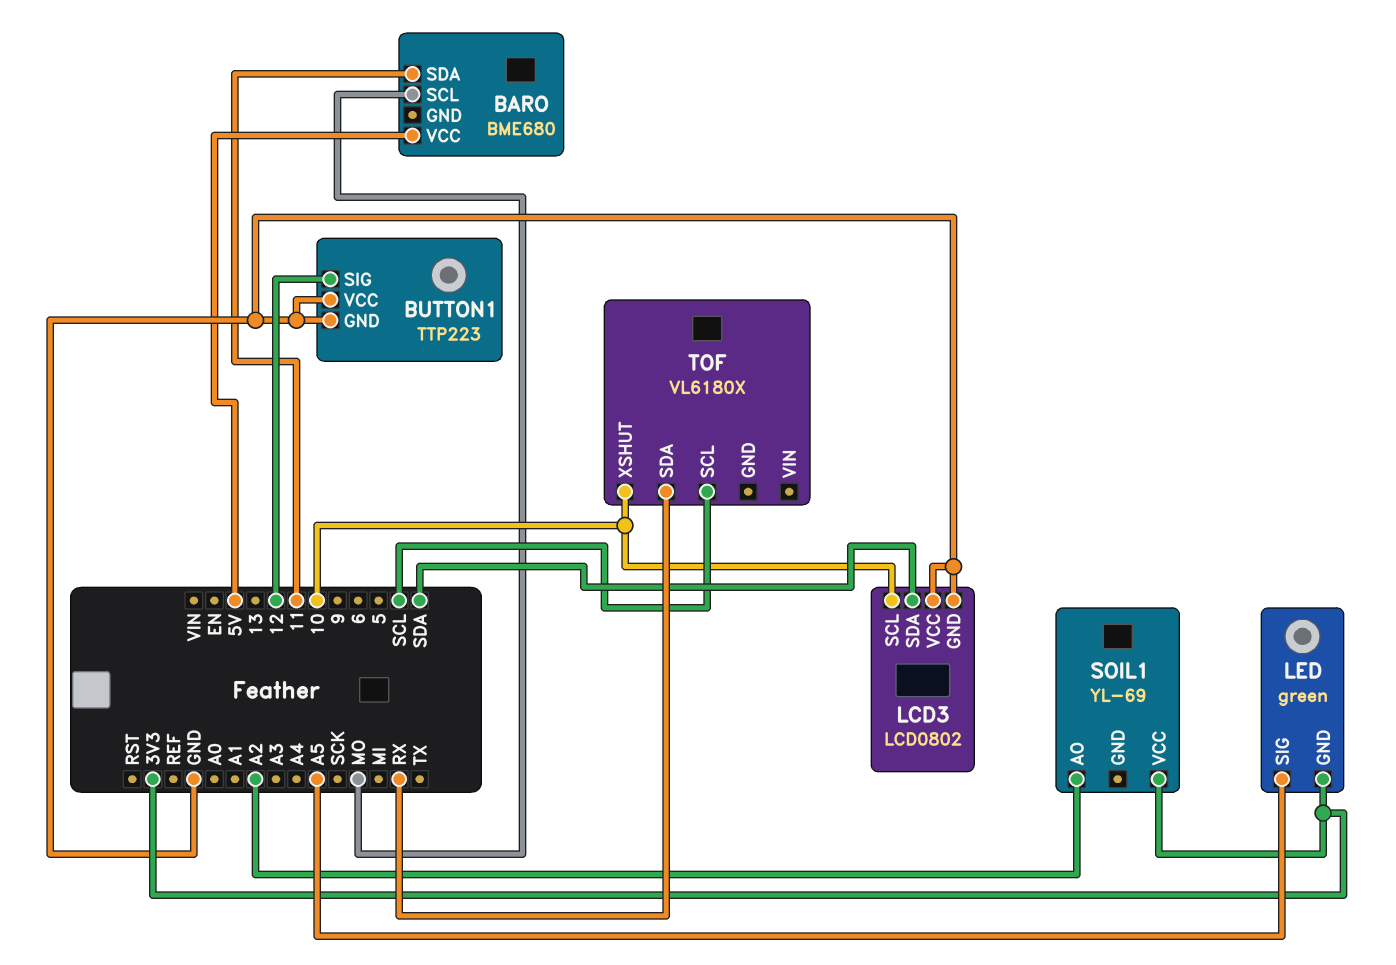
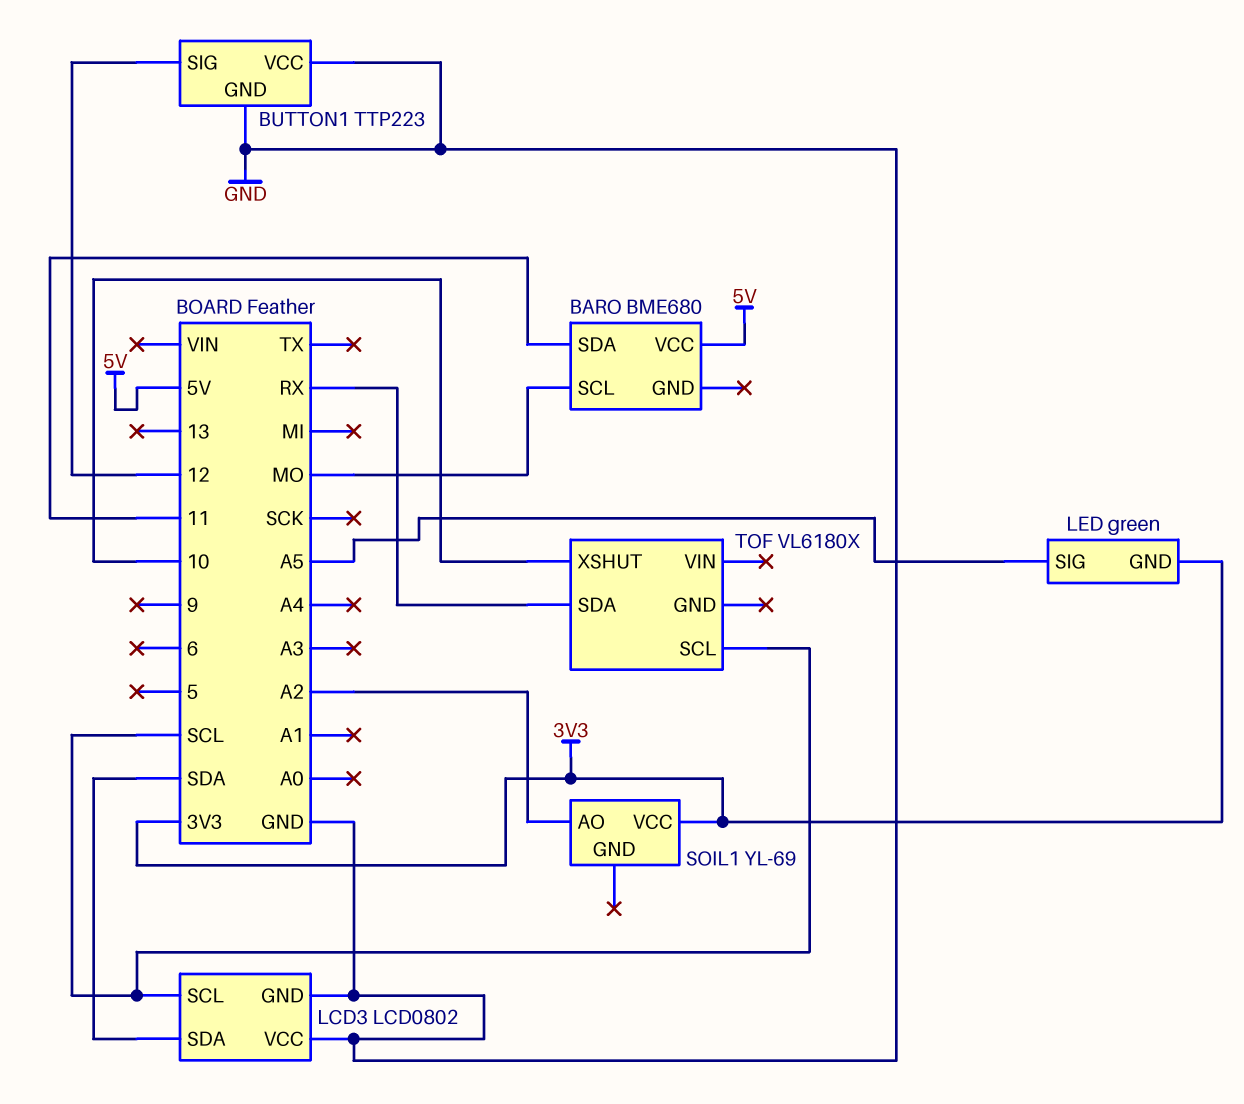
LCD3 pin SCL: 10 -> SCL

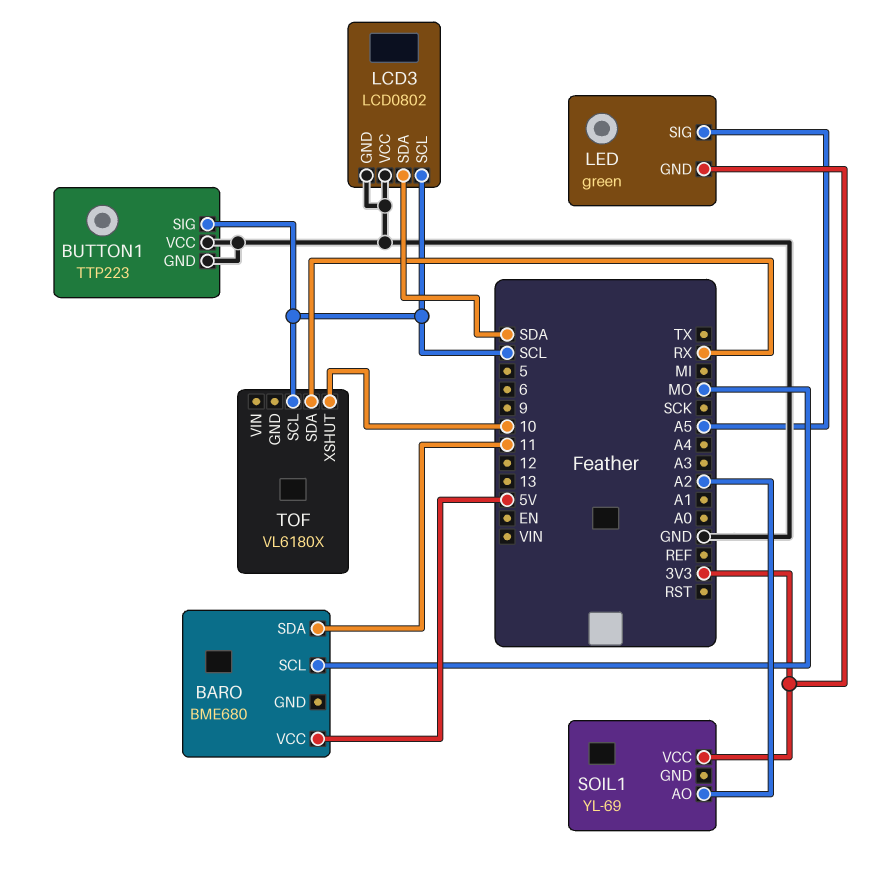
BUTTON1 pin SIG: 12 -> SCL

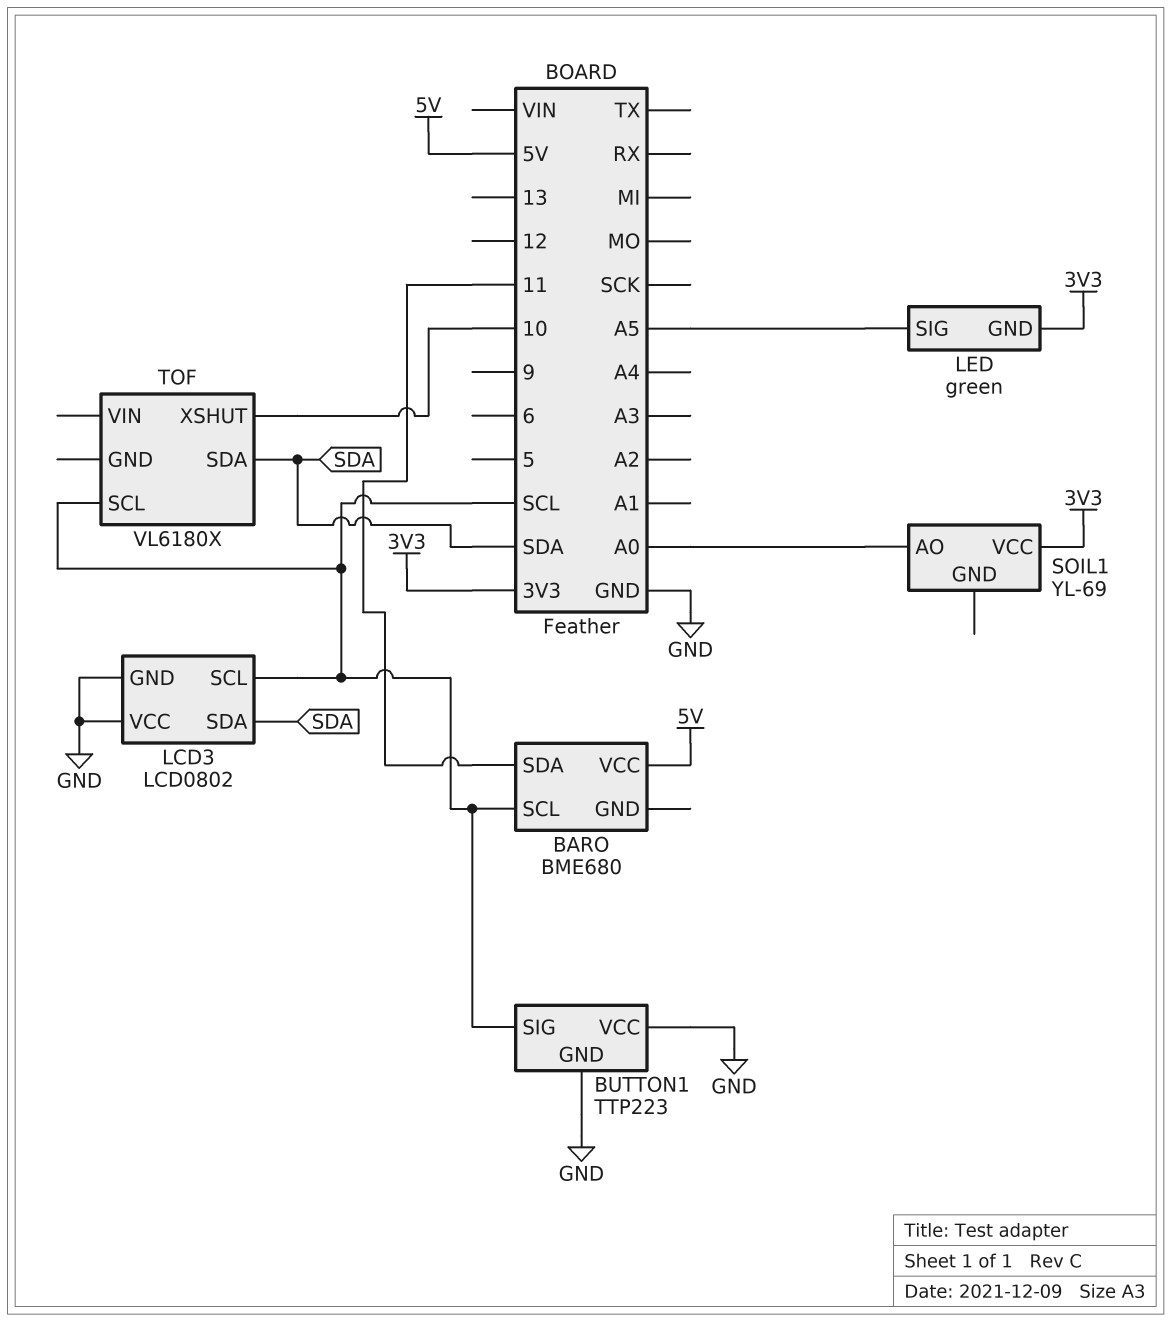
BARO pin SCL: MO -> SCL
SOIL1 pin AO: A2 -> A0
TOF pin SDA: RX -> SDA

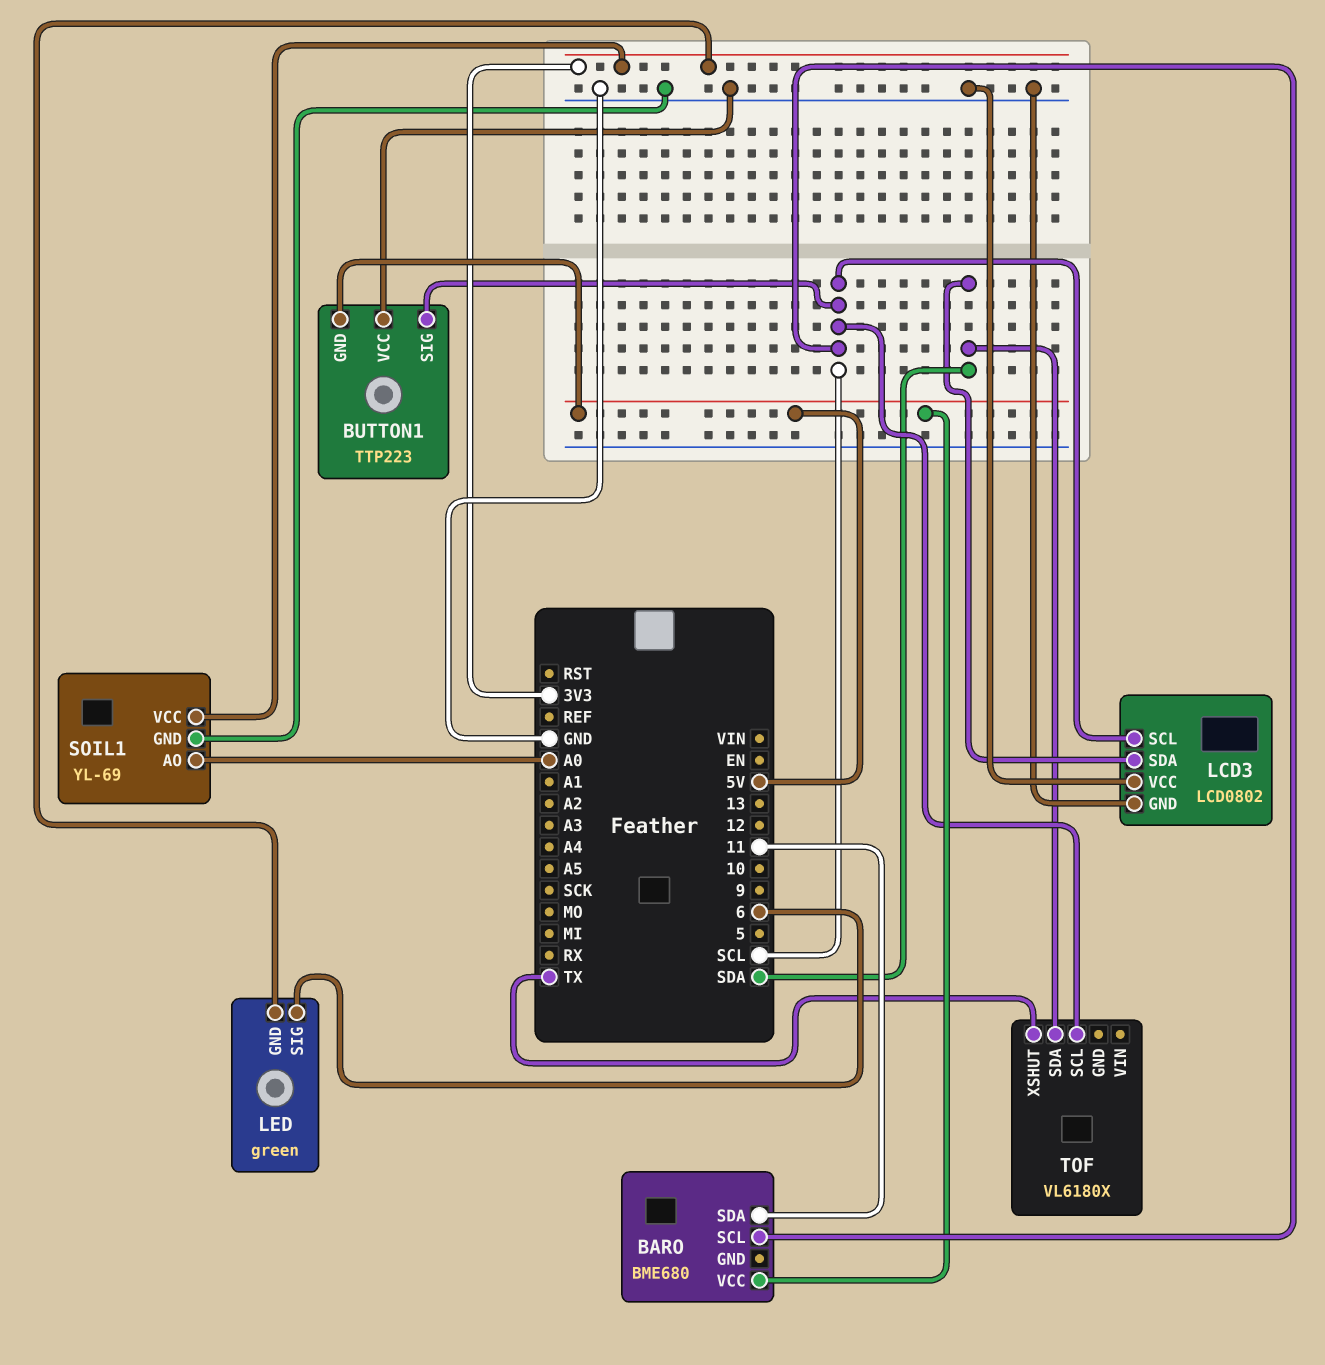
BUTTON1 pin GND: GND -> 5V
LED pin SIG: A5 -> 6
SOIL1 pin GND: none -> GND
TOF pin XSHUT: 10 -> TX

